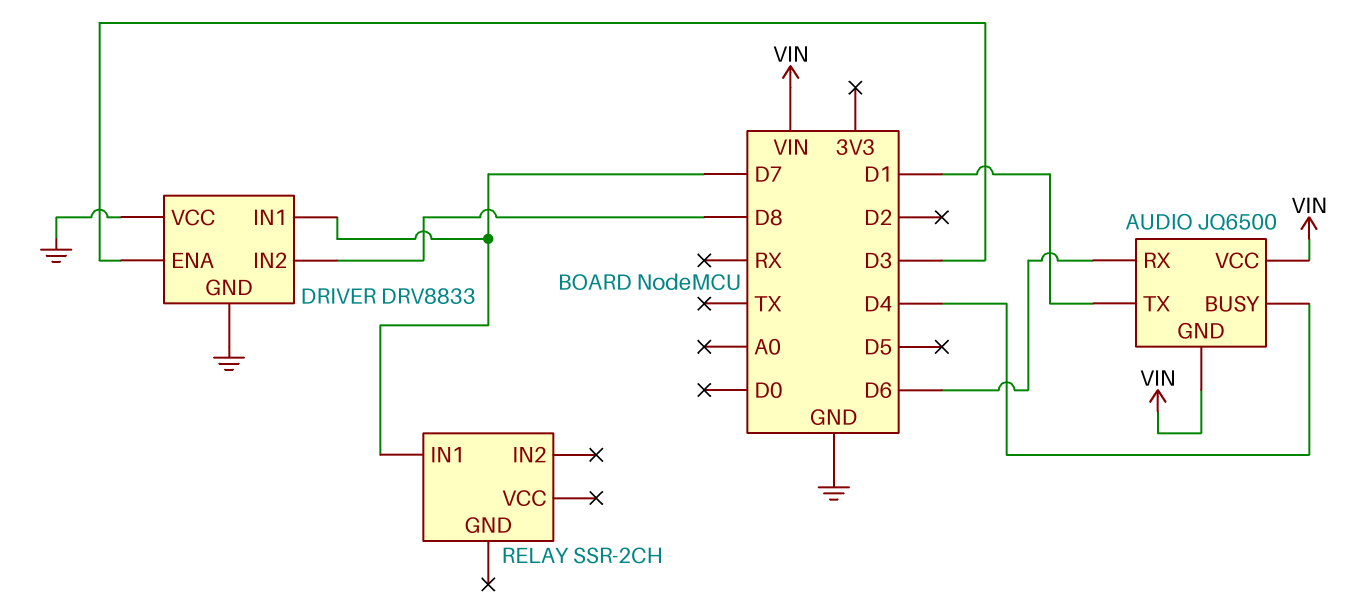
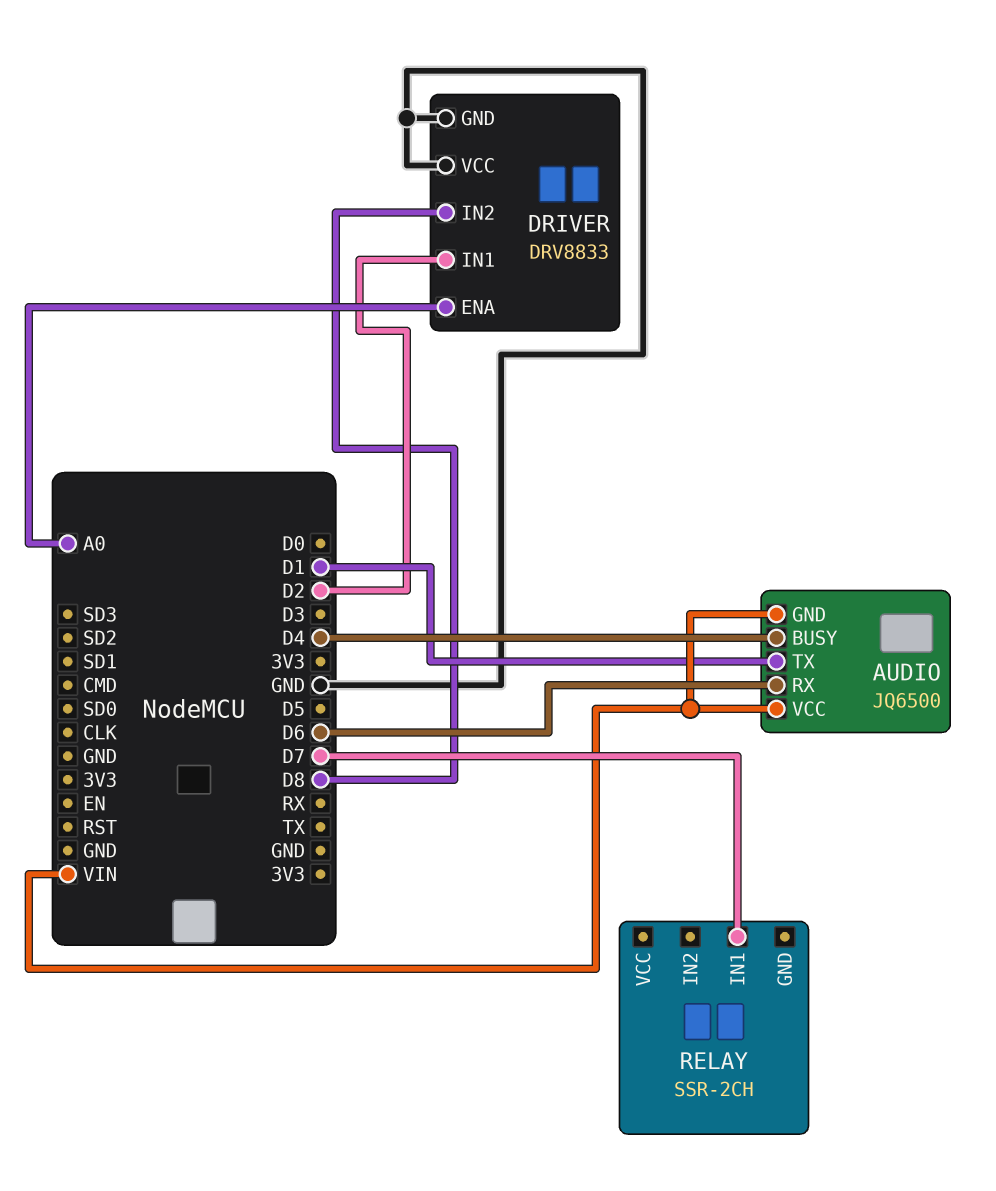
DRIVER pin ENA: D3 -> A0
DRIVER pin IN1: D7 -> D2

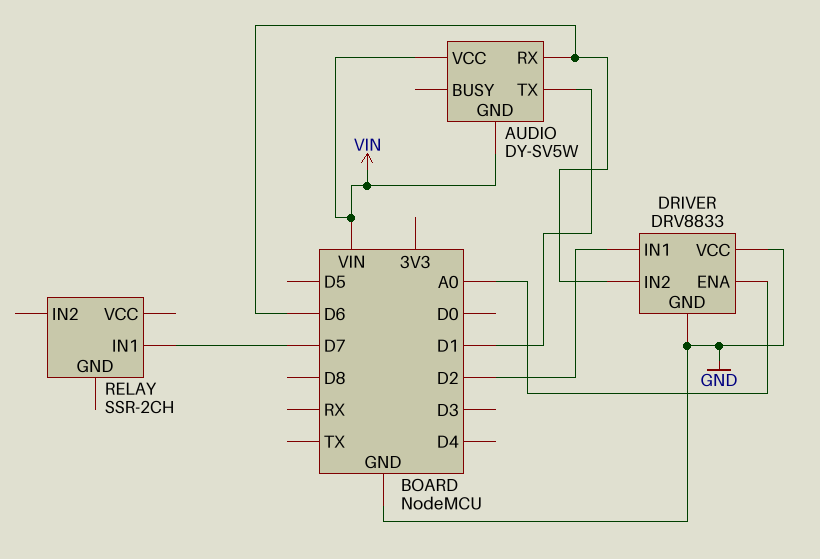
AUDIO: JQ6500 -> DY-SV5W
AUDIO pin BUSY: D4 -> none
DRIVER pin IN2: D8 -> D6

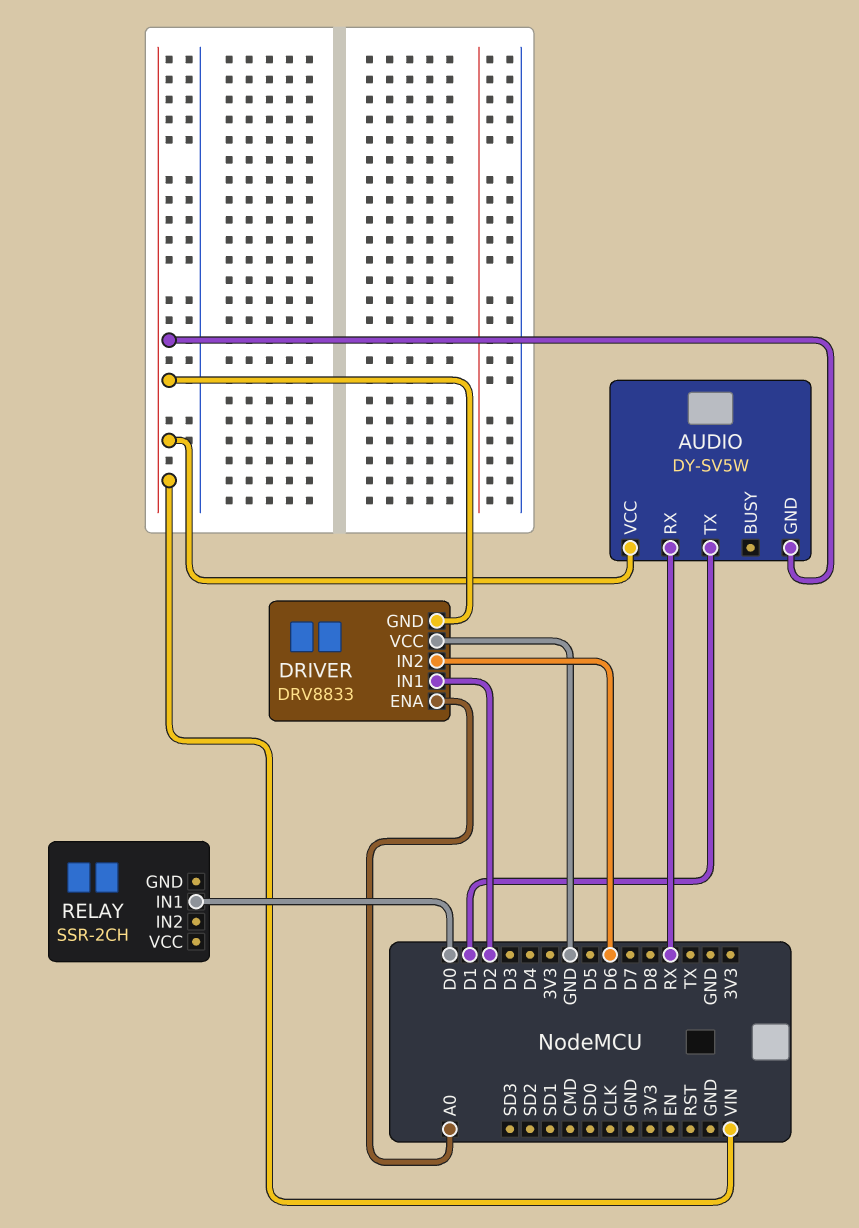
AUDIO pin RX: D6 -> RX
DRIVER pin GND: GND -> VIN
RELAY pin IN1: D7 -> D0

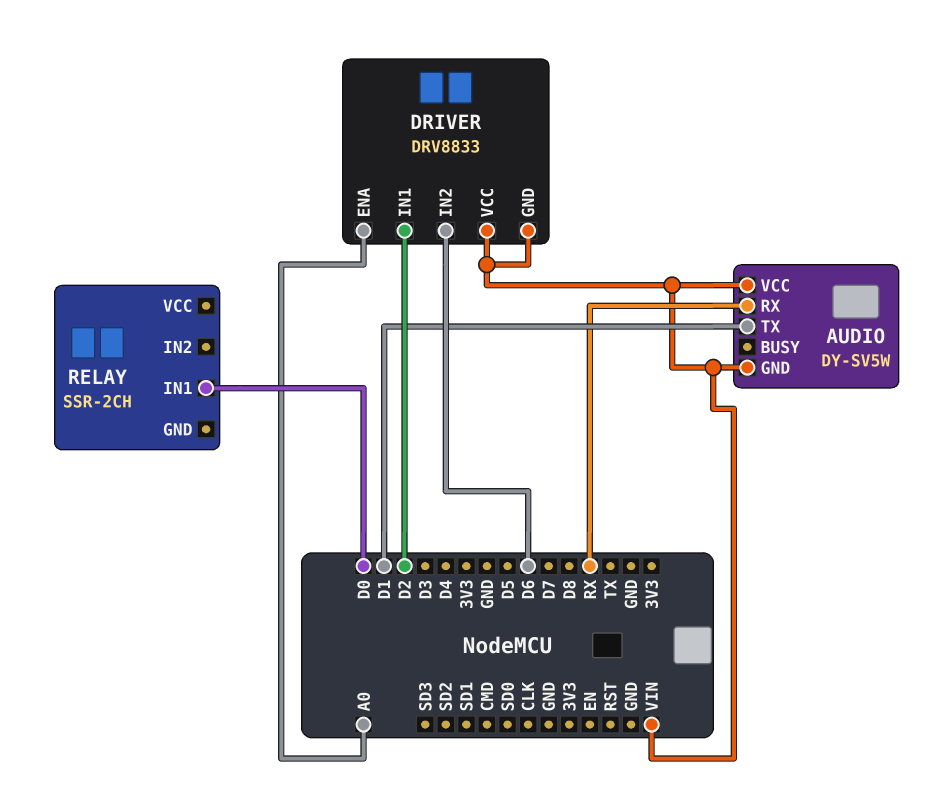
DRIVER pin VCC: GND -> VIN

